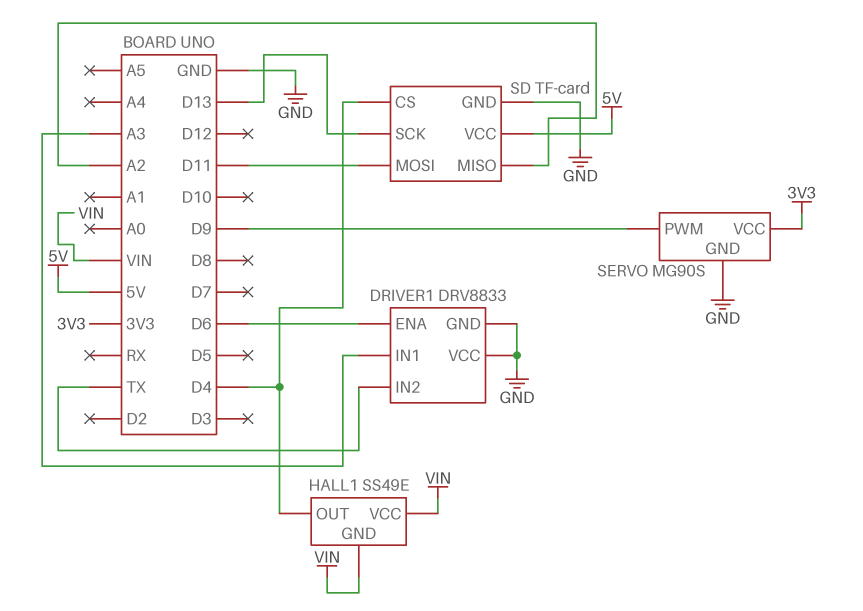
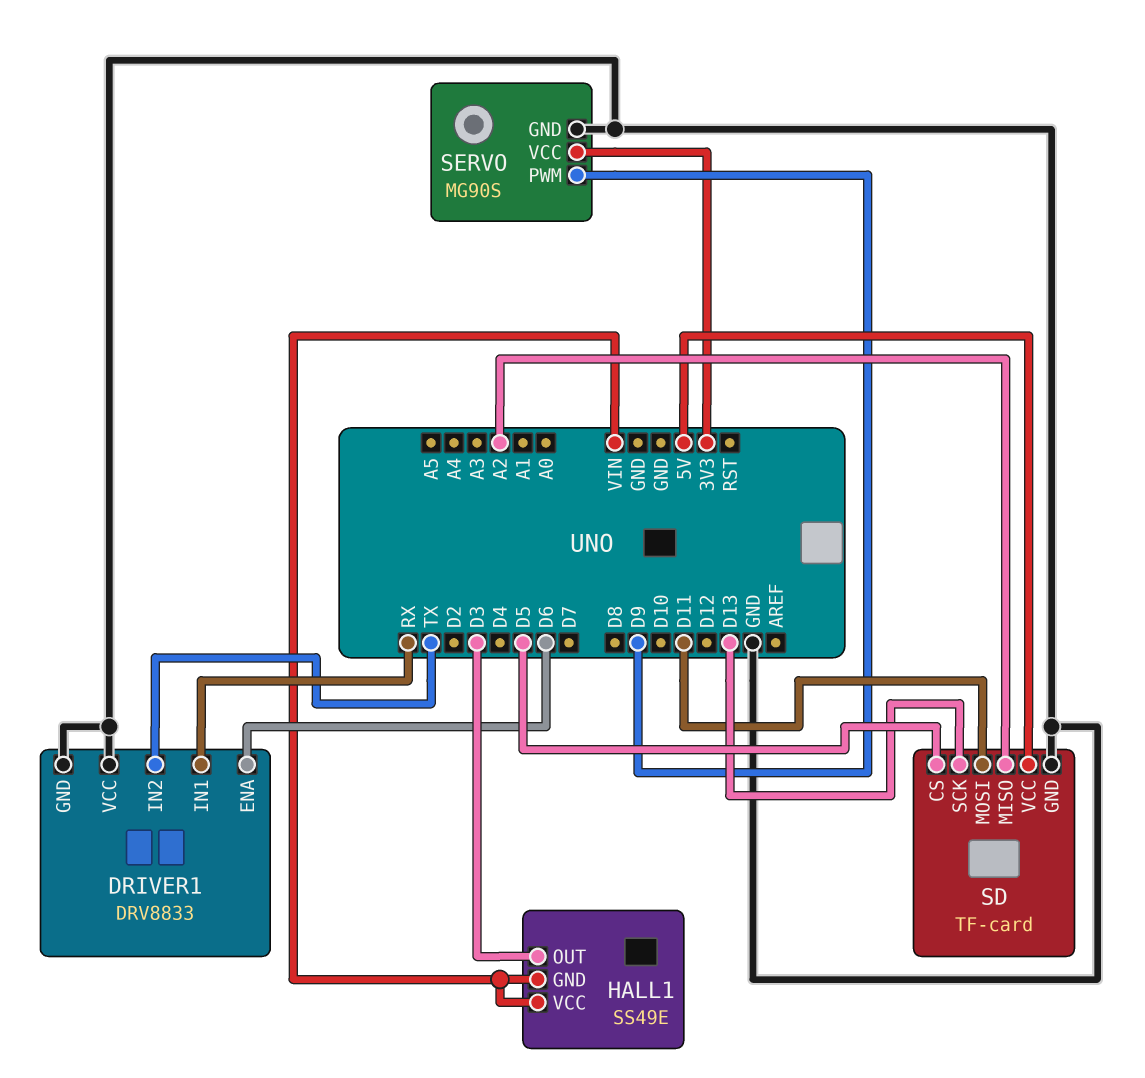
DRIVER1 pin IN1: A3 -> RX
HALL1 pin OUT: D4 -> D3
SD pin CS: D4 -> D5

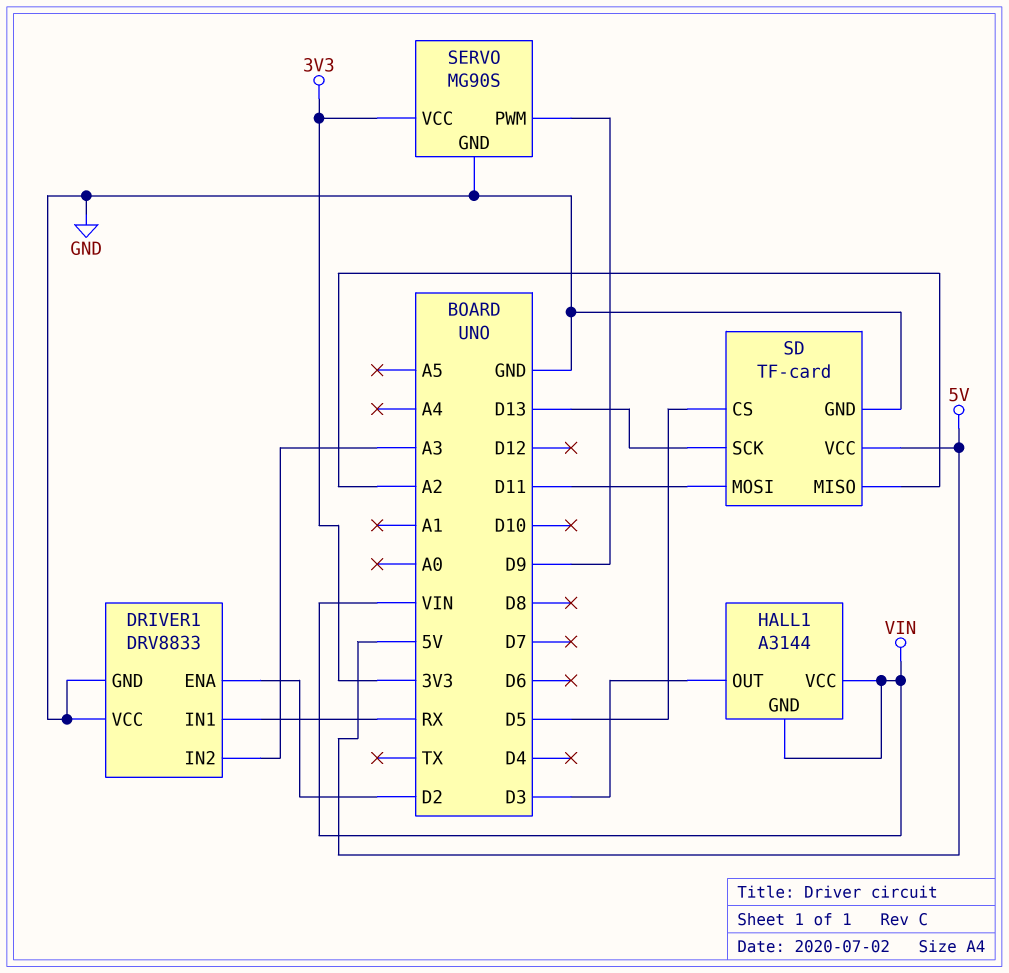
DRIVER1 pin ENA: D6 -> D2
DRIVER1 pin IN2: TX -> A3
HALL1: SS49E -> A3144

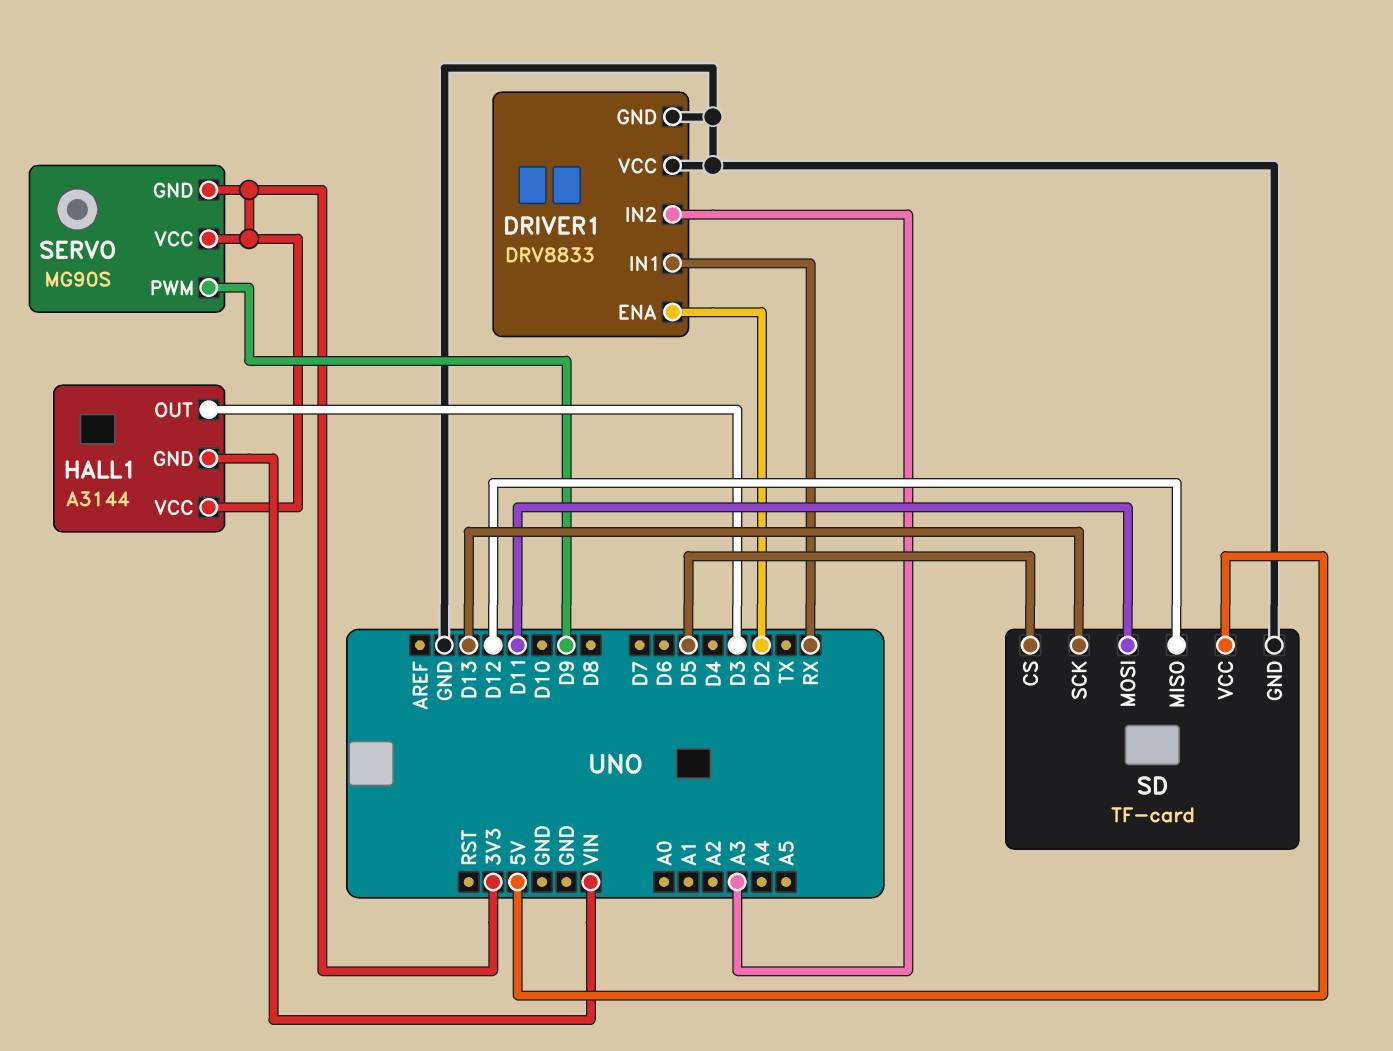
HALL1 pin VCC: VIN -> 3V3
SD pin MISO: A2 -> D12
SERVO pin GND: GND -> 3V3

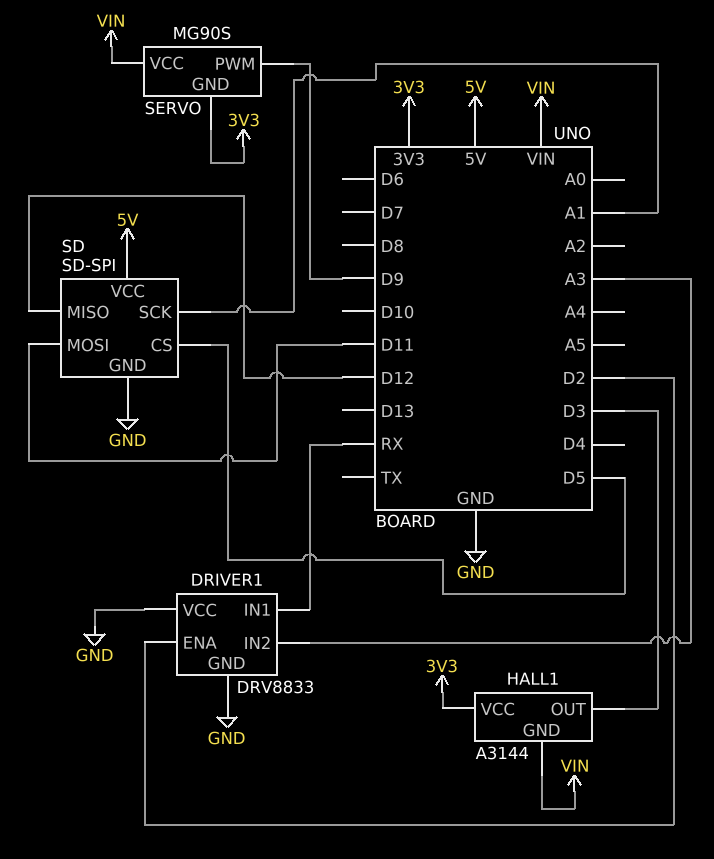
SD: TF-card -> SD-SPI
SD pin SCK: D13 -> A1
SERVO pin VCC: 3V3 -> VIN

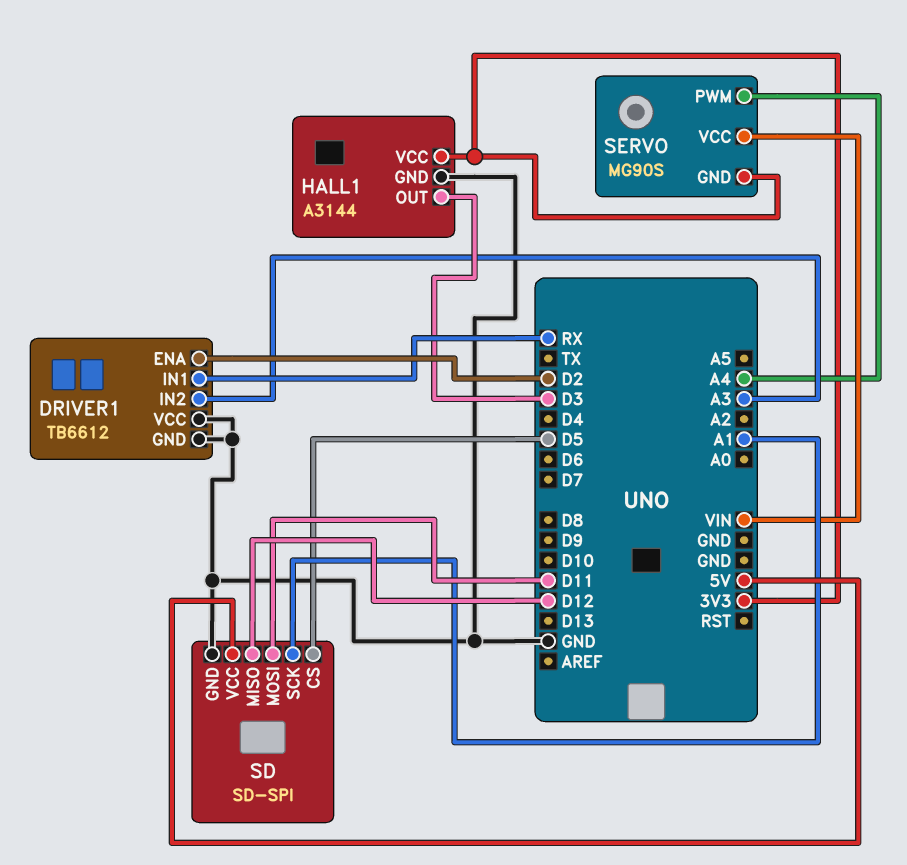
DRIVER1: DRV8833 -> TB6612
HALL1 pin GND: VIN -> GND
SERVO pin PWM: D9 -> A4

